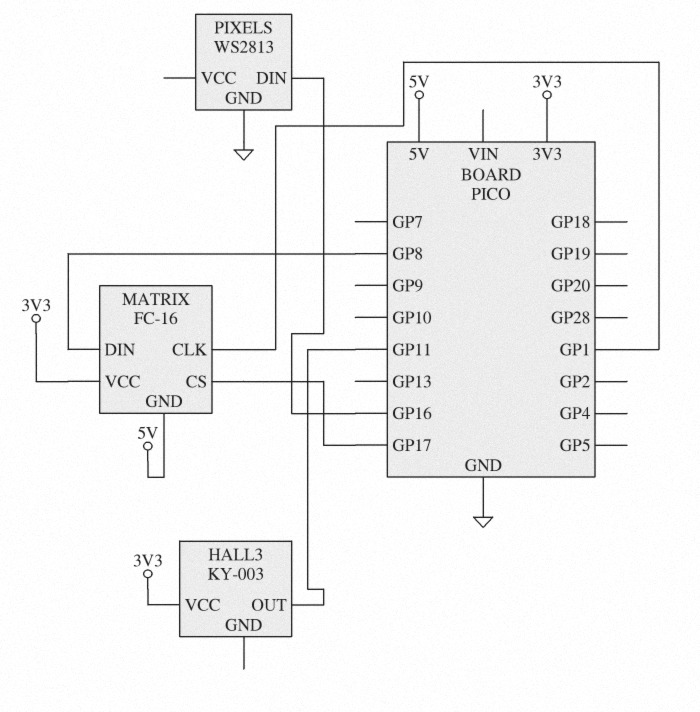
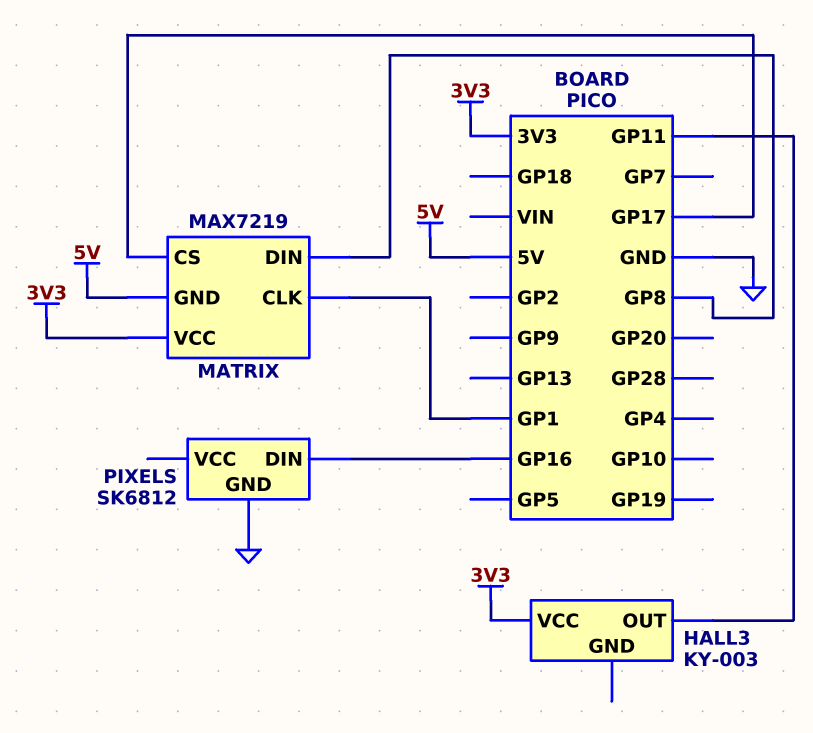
MATRIX: FC-16 -> MAX7219
PIXELS: WS2813 -> SK6812

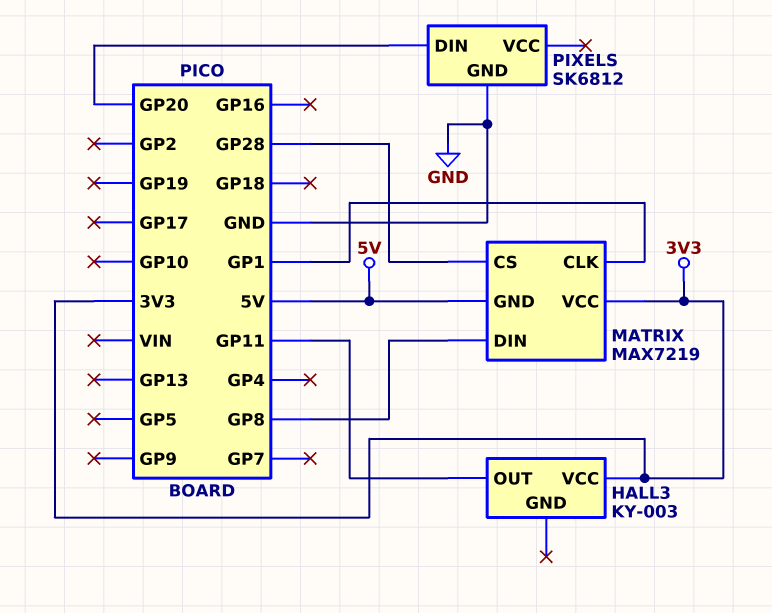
MATRIX pin CS: GP17 -> GP28
PIXELS pin DIN: GP16 -> GP20

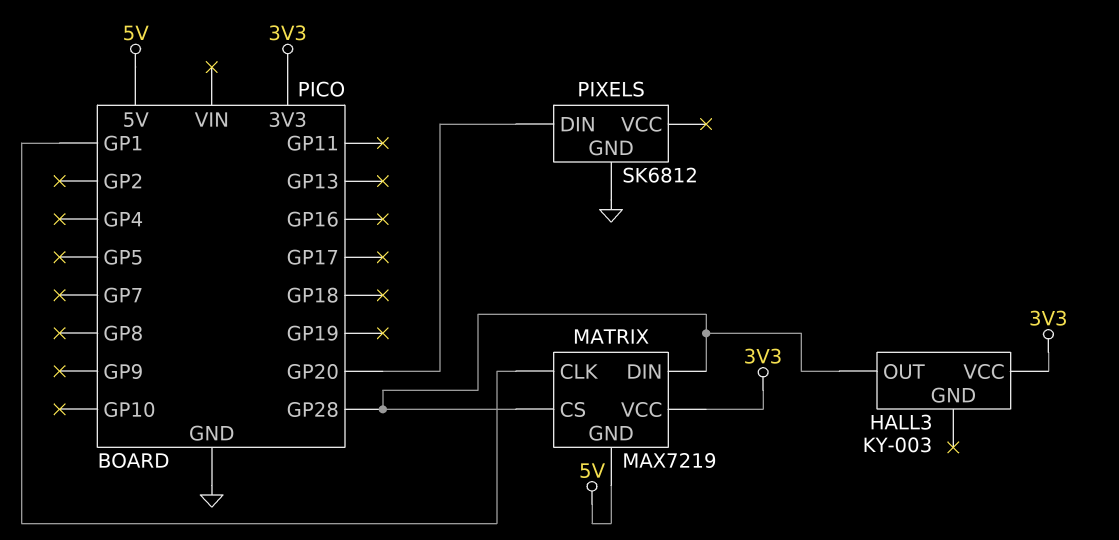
HALL3 pin OUT: GP11 -> GP28
MATRIX pin DIN: GP8 -> GP28

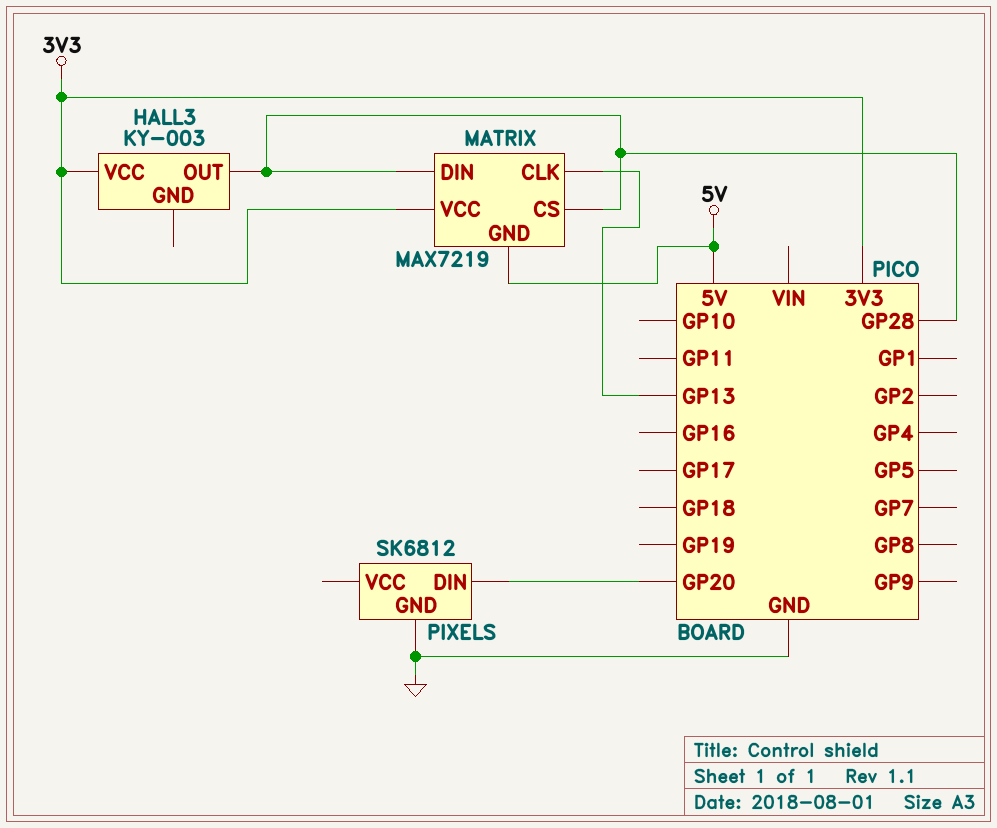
MATRIX pin CLK: GP1 -> GP13

